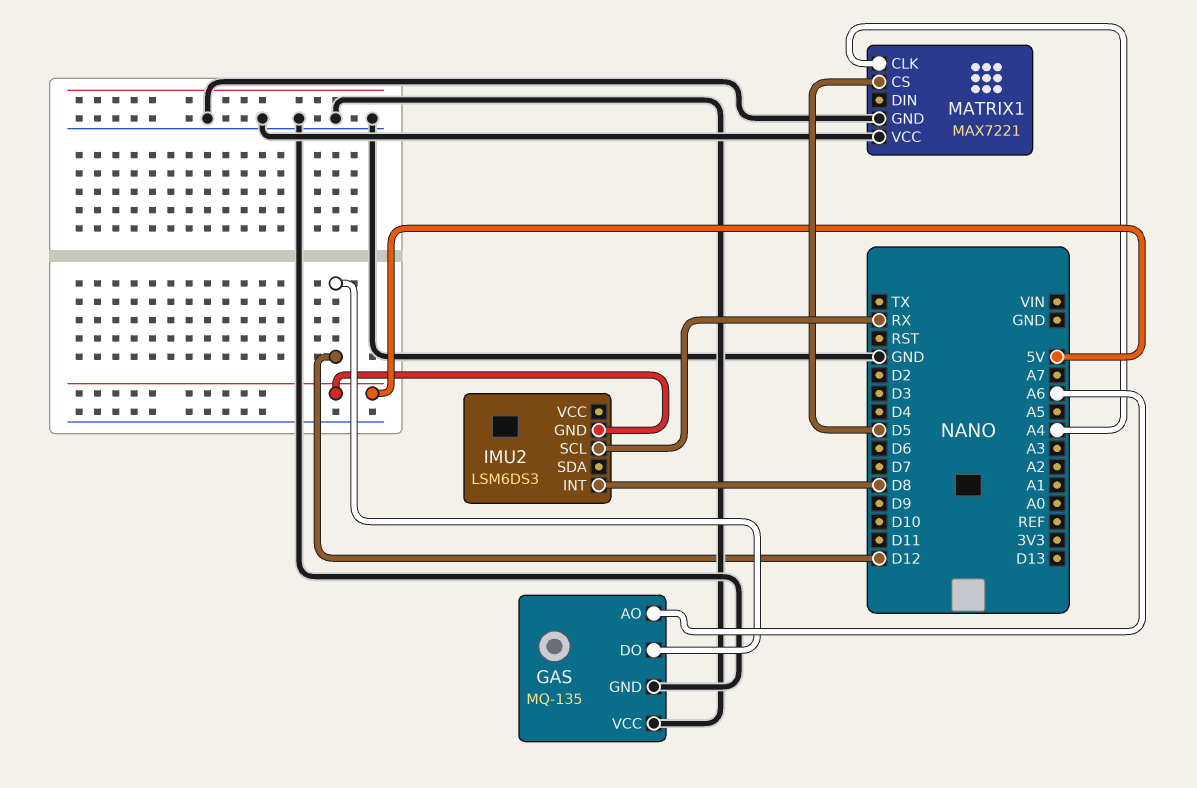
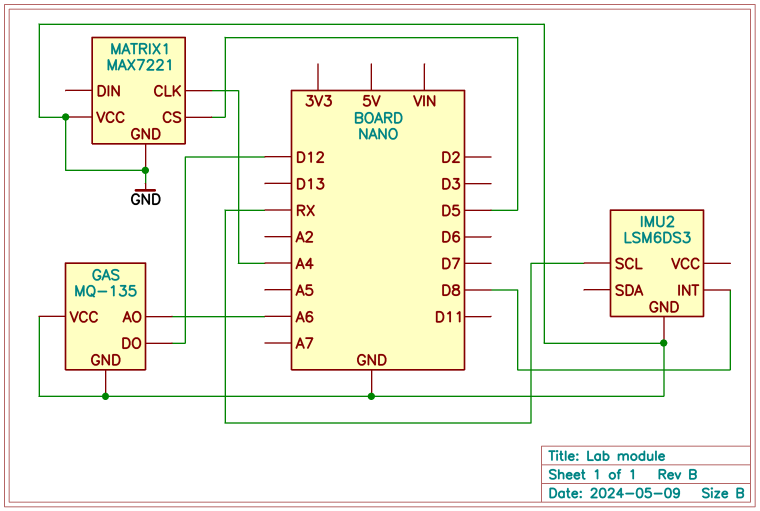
IMU2 pin GND: 5V -> GND

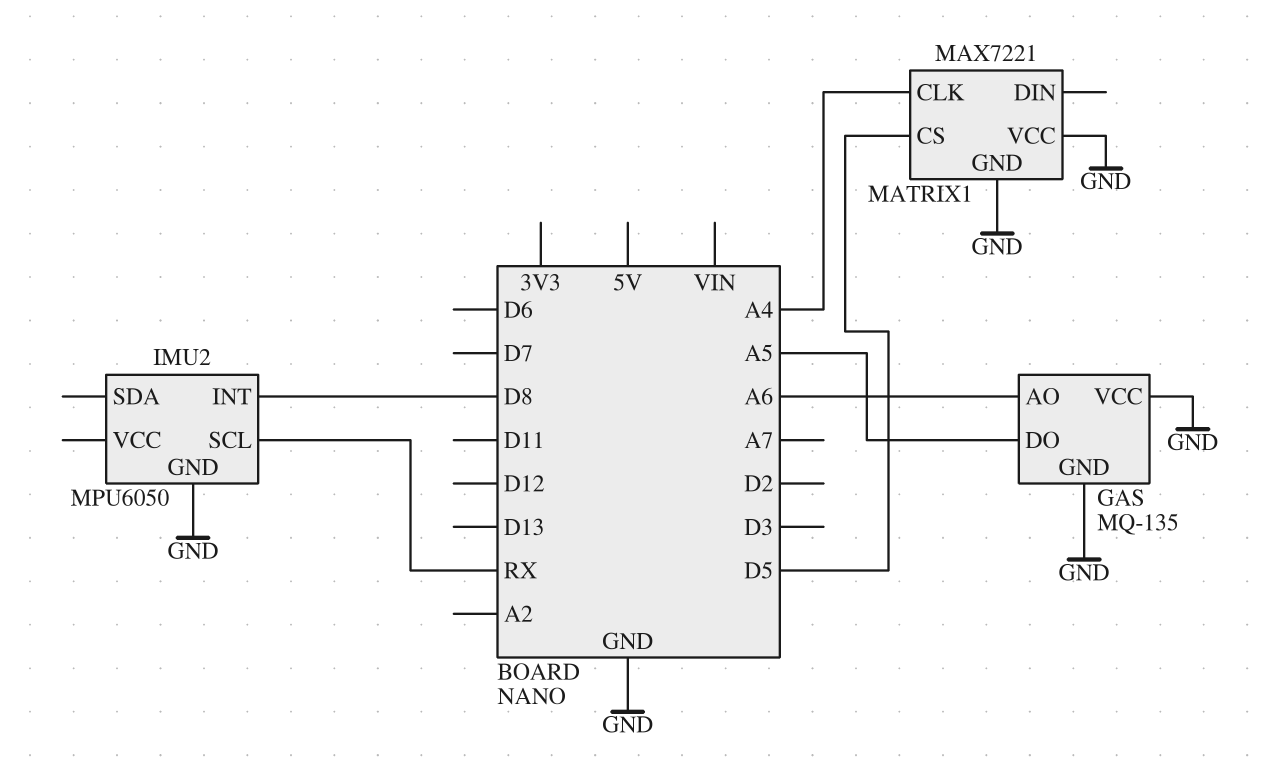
GAS pin DO: D12 -> A5
IMU2: LSM6DS3 -> MPU6050

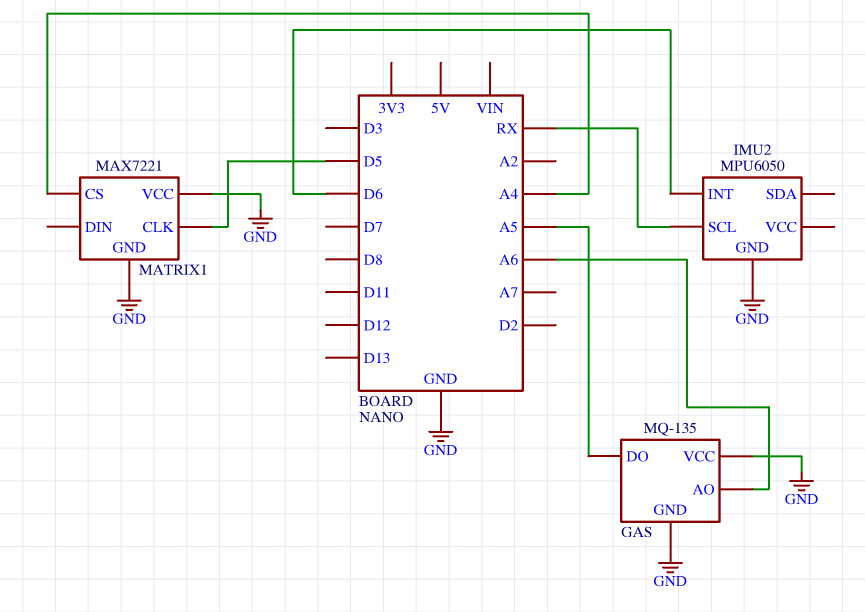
IMU2 pin INT: D8 -> D6
MATRIX1 pin CLK: A4 -> D5
MATRIX1 pin CS: D5 -> A4

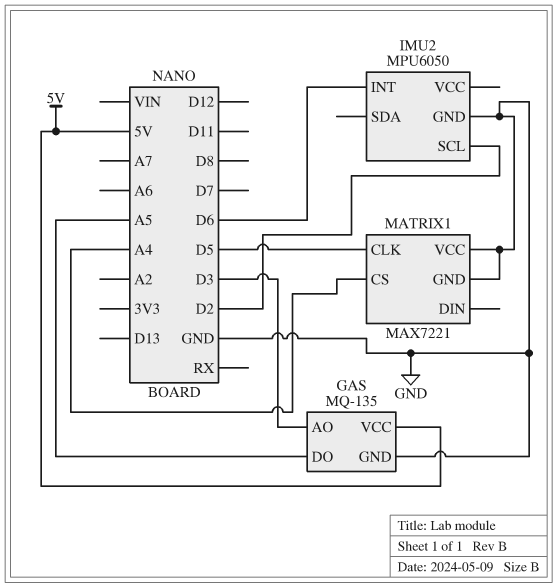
GAS pin AO: A6 -> D3
GAS pin VCC: GND -> 5V
IMU2 pin SCL: RX -> D2

